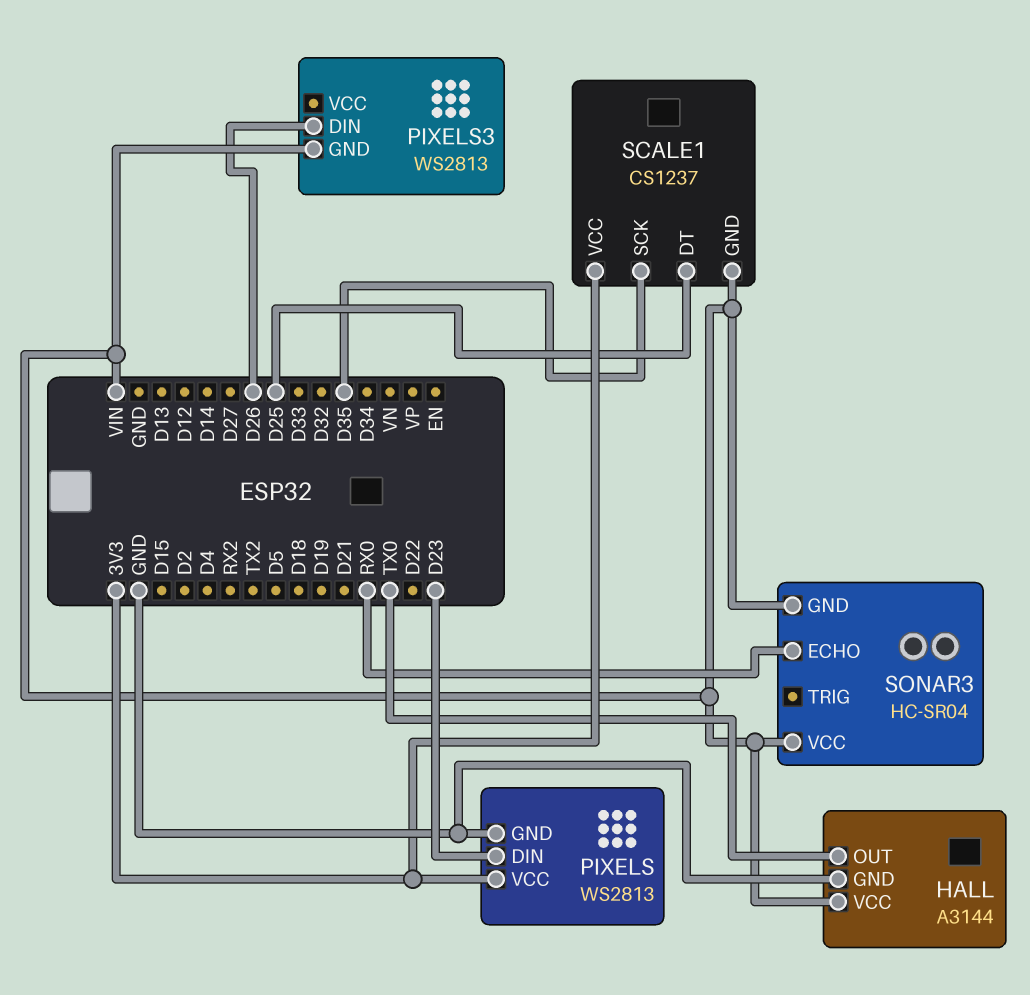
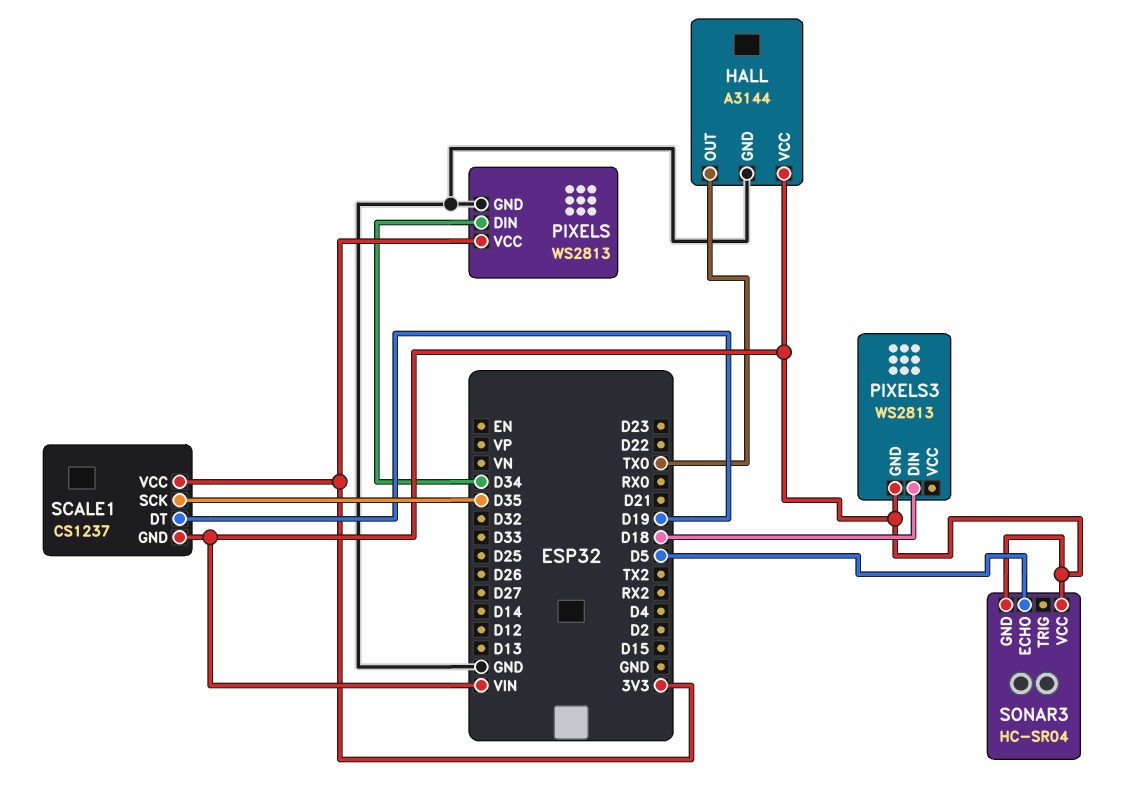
PIXELS pin DIN: D23 -> D34
PIXELS3 pin DIN: D26 -> D18
SCALE1 pin DT: D25 -> D19
SONAR3 pin ECHO: RX0 -> D5

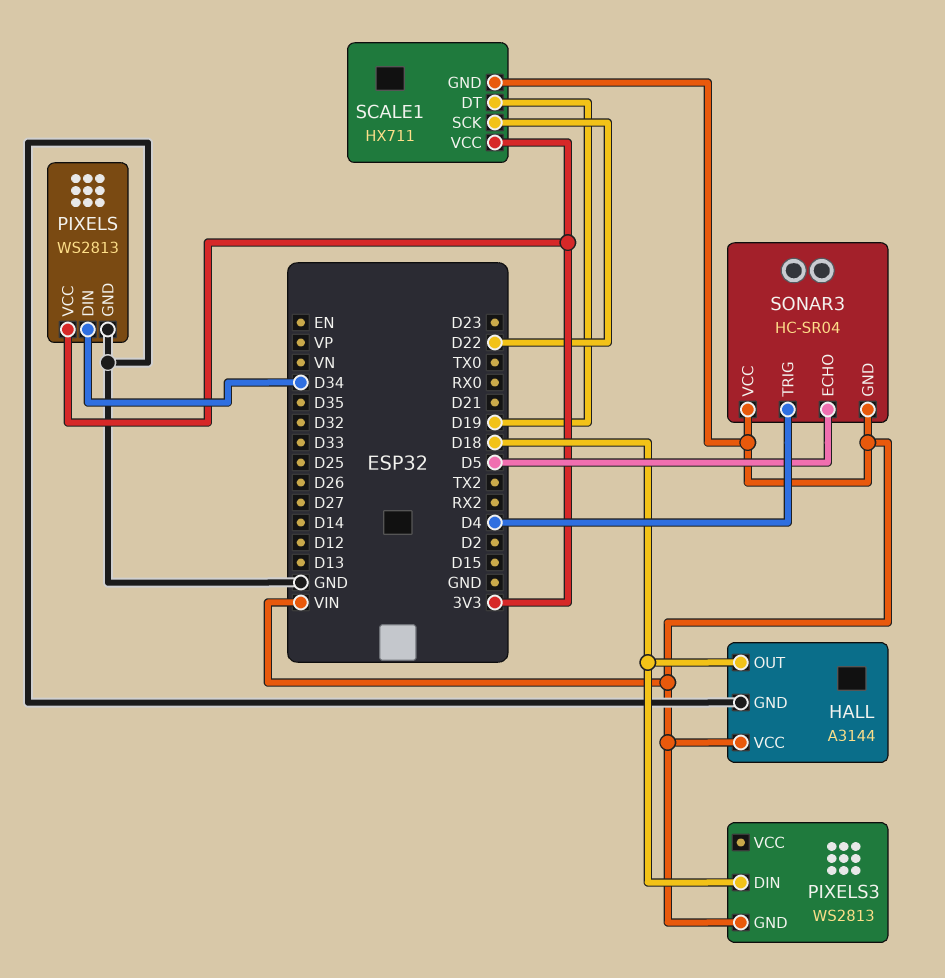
HALL pin OUT: TX0 -> D18
SCALE1: CS1237 -> HX711
SCALE1 pin SCK: D35 -> D22
SONAR3 pin TRIG: none -> D4

